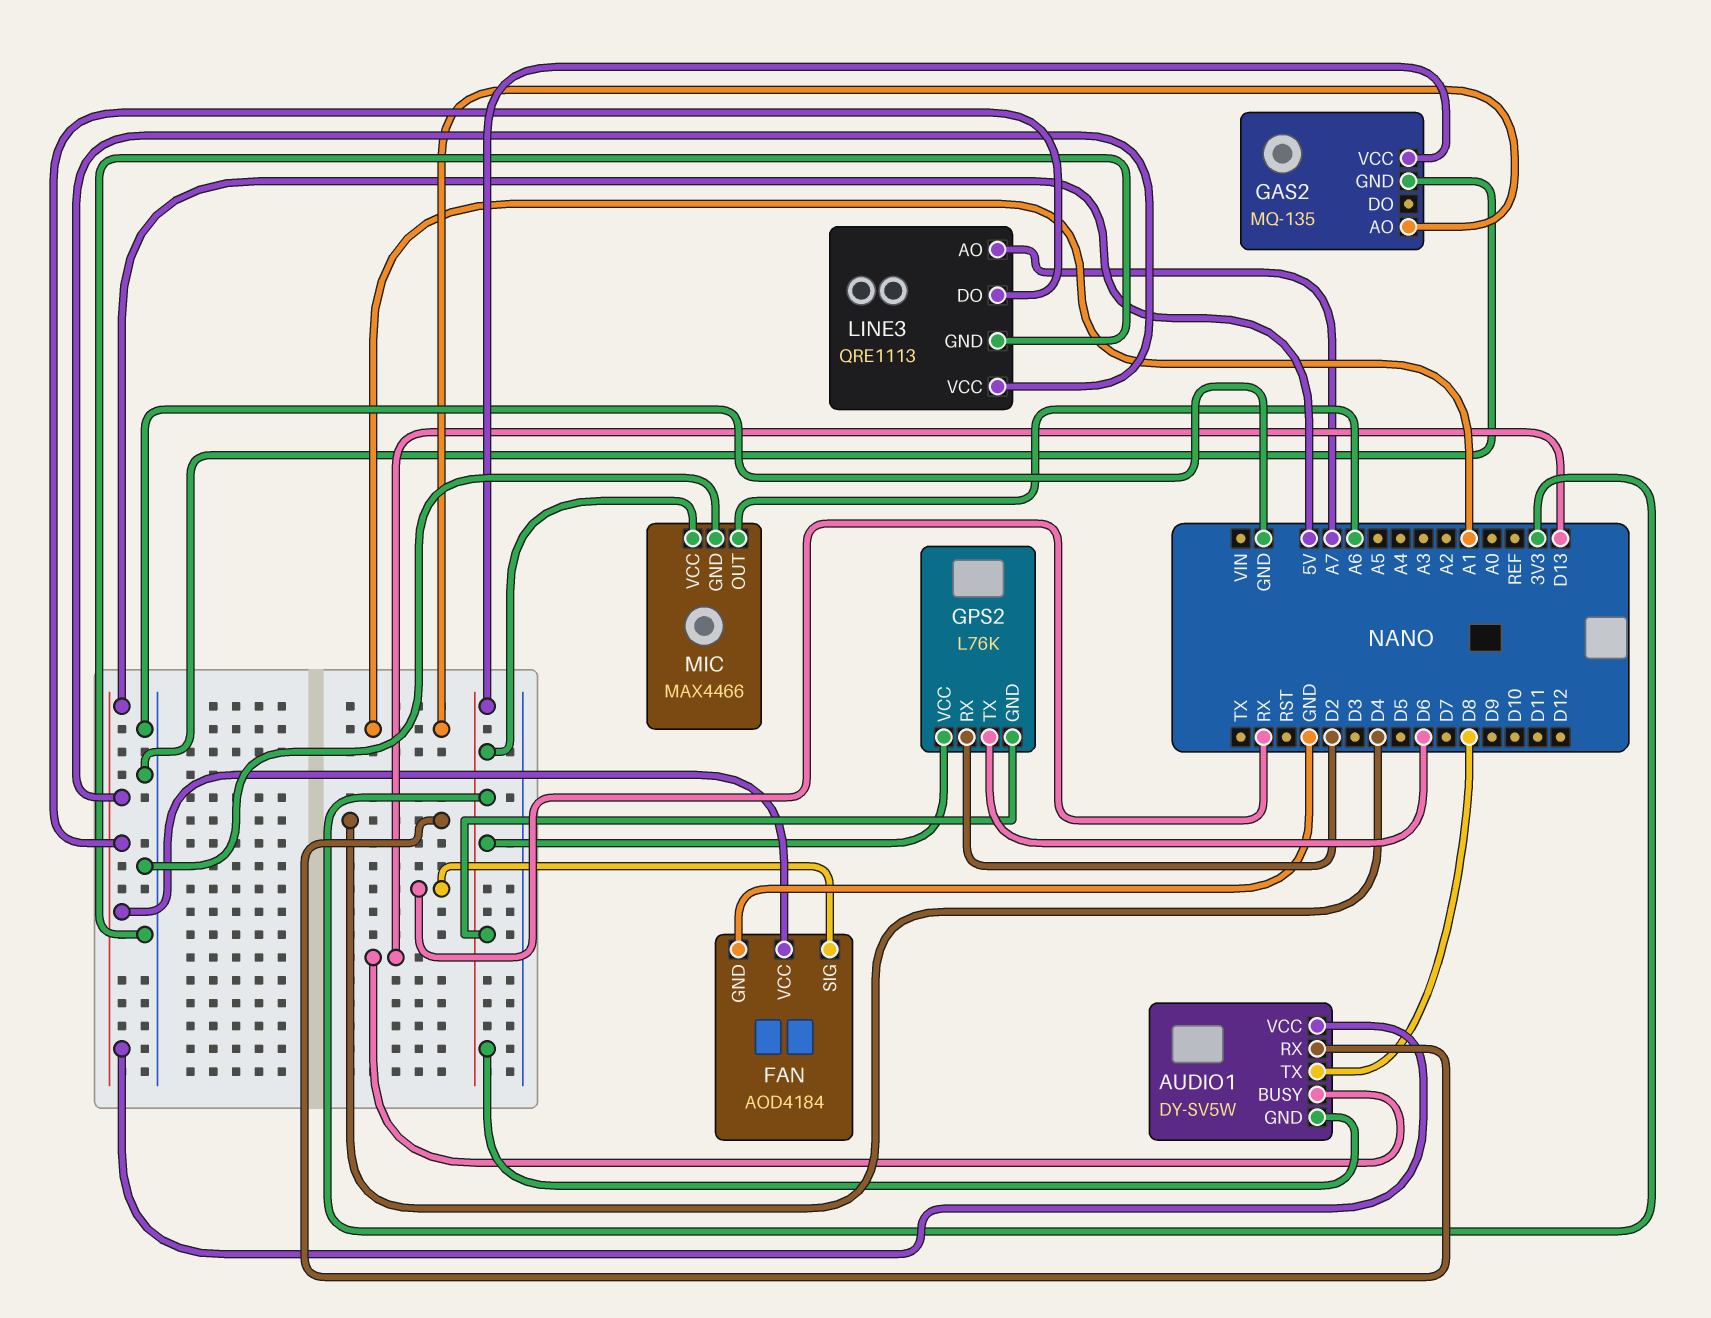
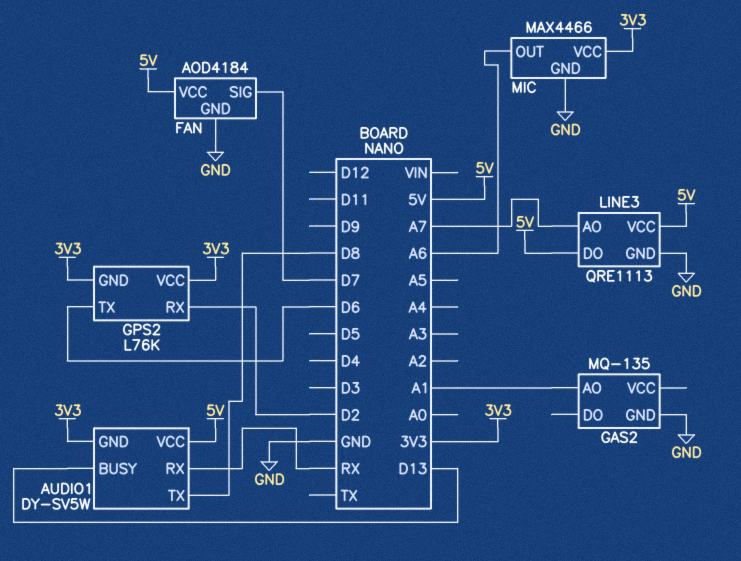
AUDIO1 pin RX: D4 -> RX
FAN pin SIG: RX -> D7
GAS2 pin VCC: 3V3 -> none

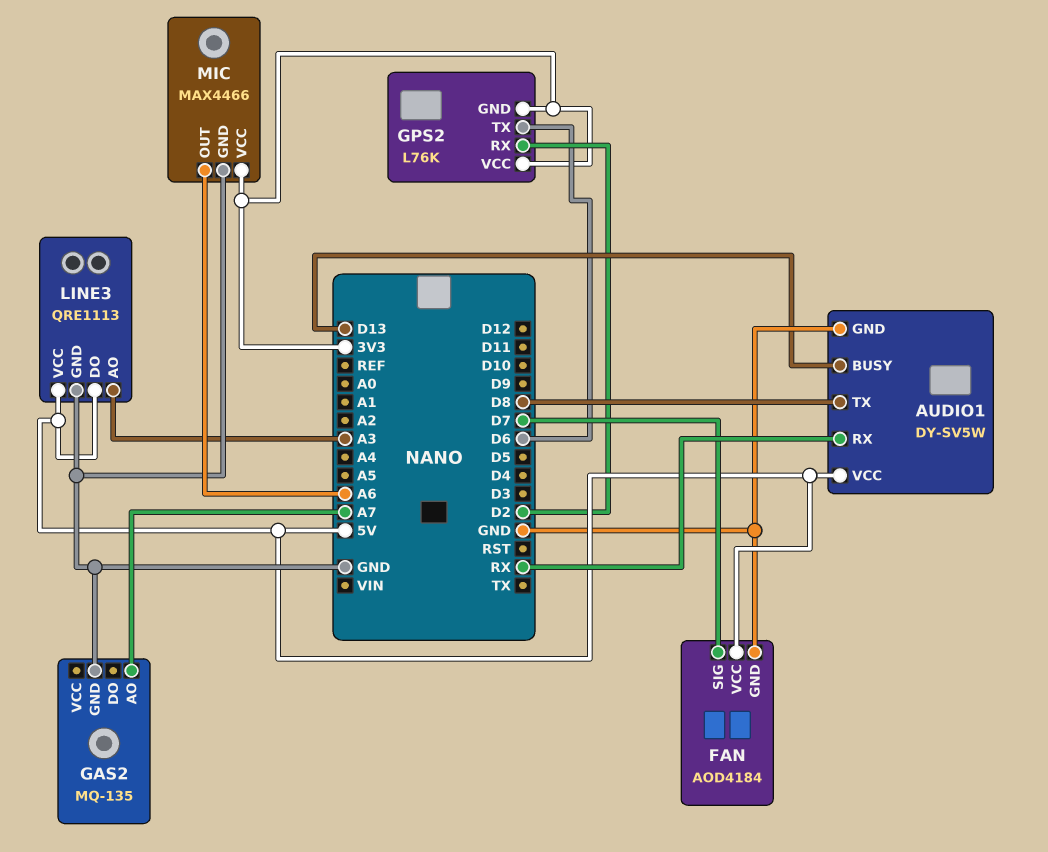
AUDIO1 pin GND: 3V3 -> GND
GAS2 pin AO: A1 -> A7
LINE3 pin AO: A7 -> A3

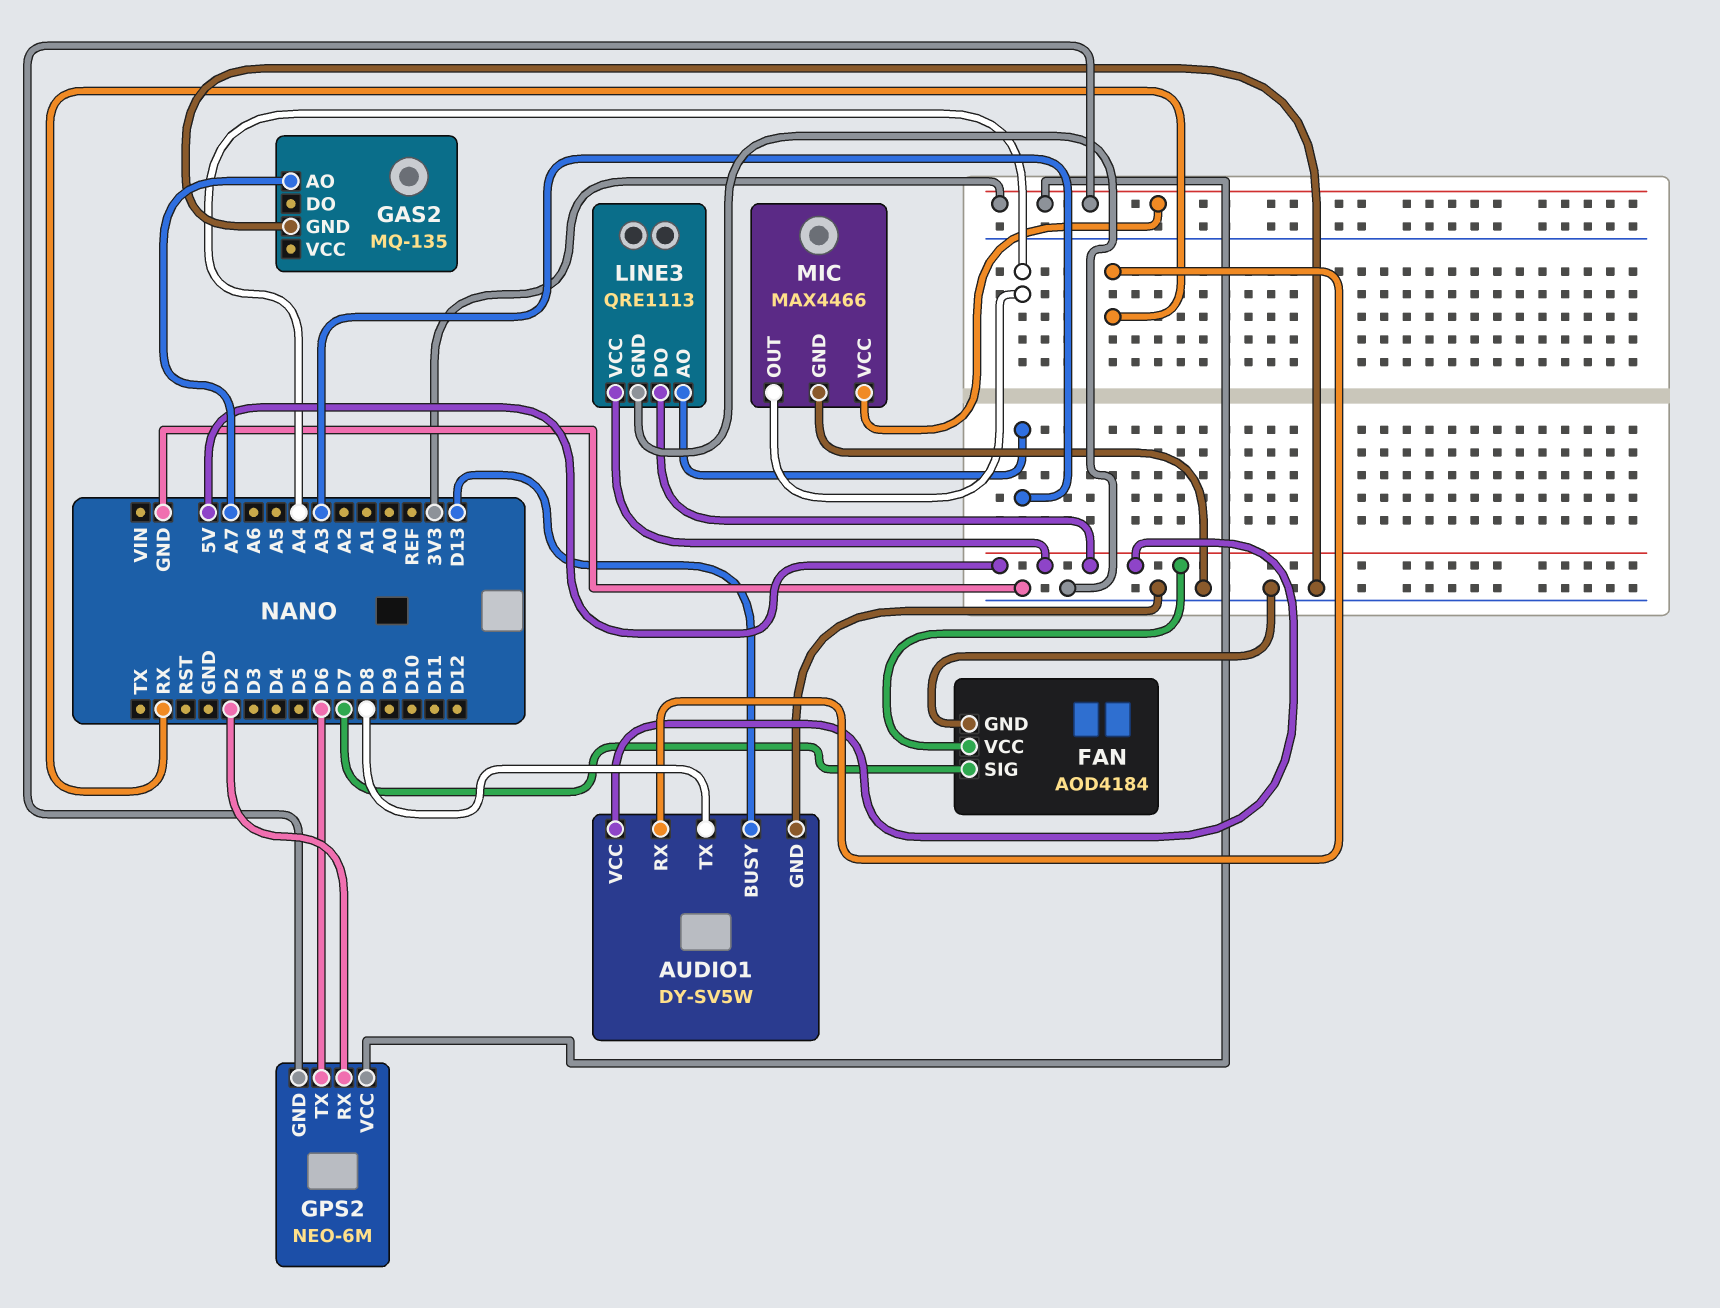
GPS2: L76K -> NEO-6M
MIC pin OUT: A6 -> A4

